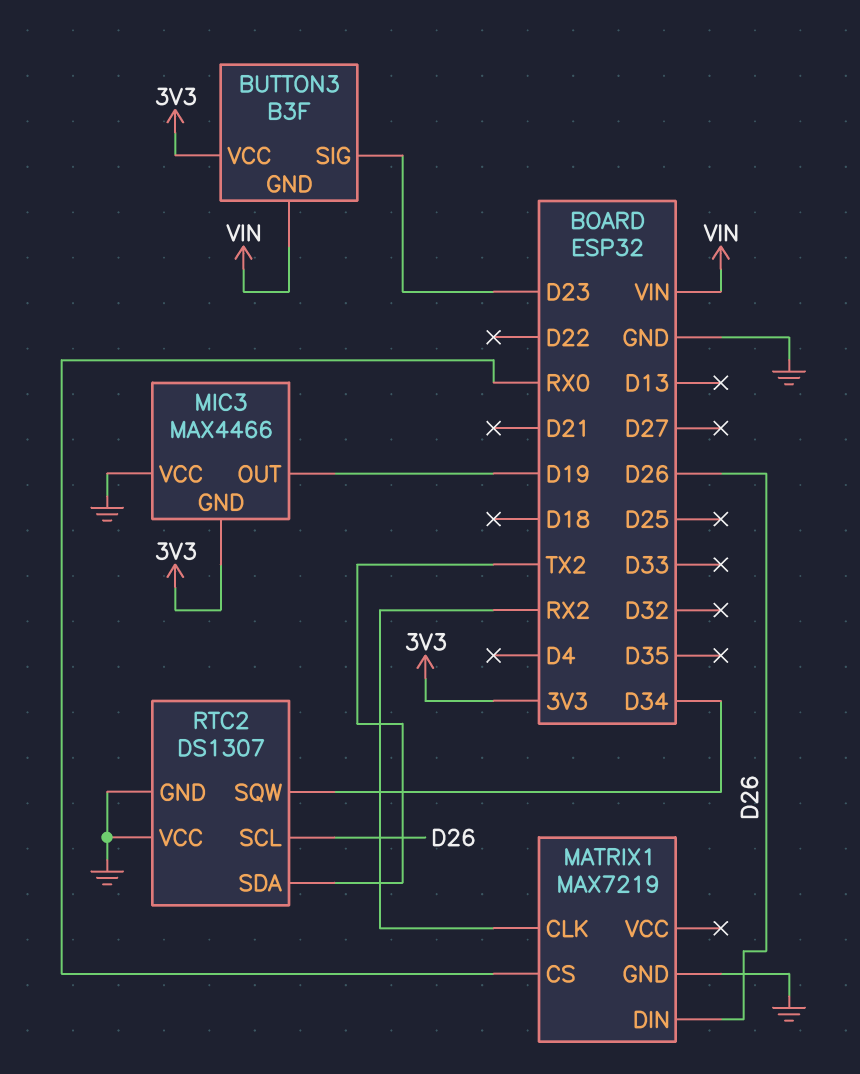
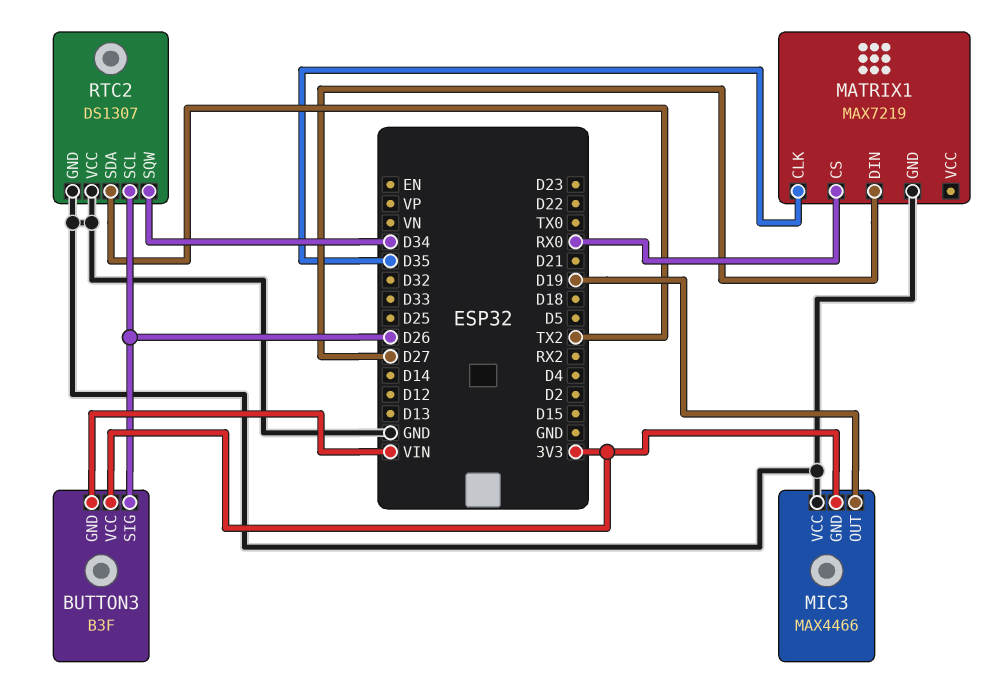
BUTTON3 pin SIG: D23 -> D26
MATRIX1 pin CLK: RX2 -> D35
MATRIX1 pin DIN: D26 -> D27

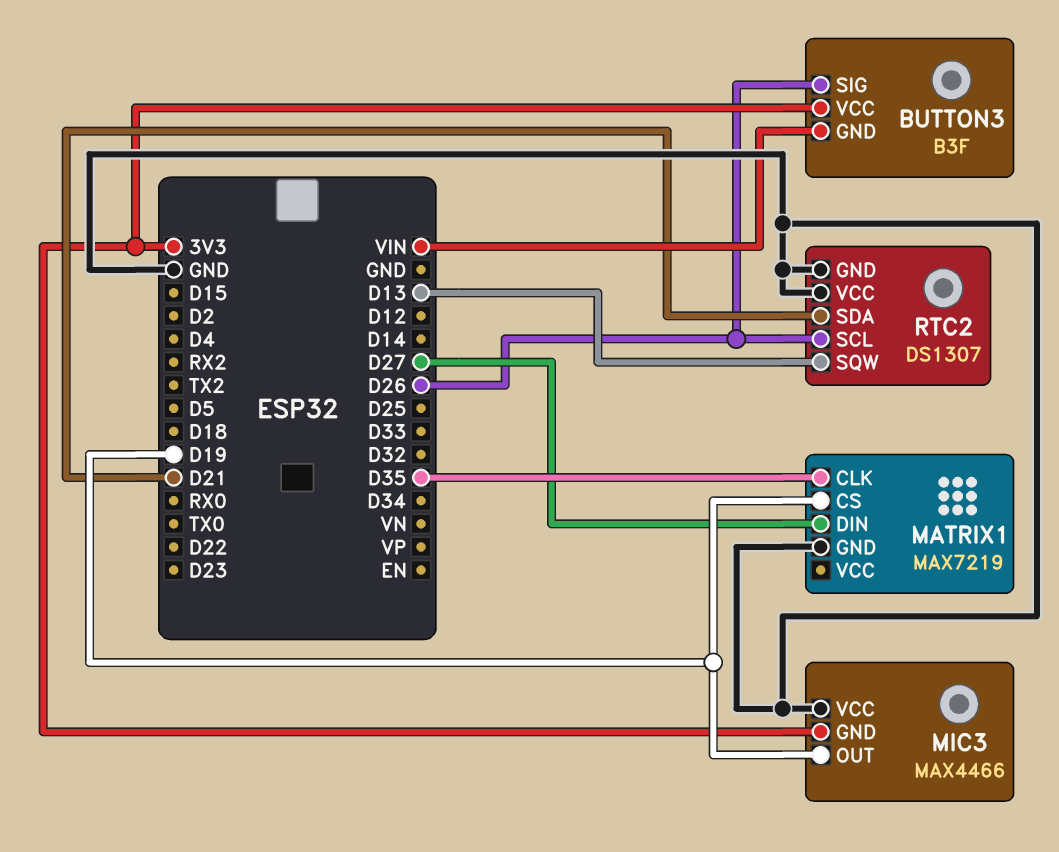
MATRIX1 pin CS: RX0 -> D19
RTC2 pin SDA: TX2 -> D21
RTC2 pin SQW: D34 -> D13

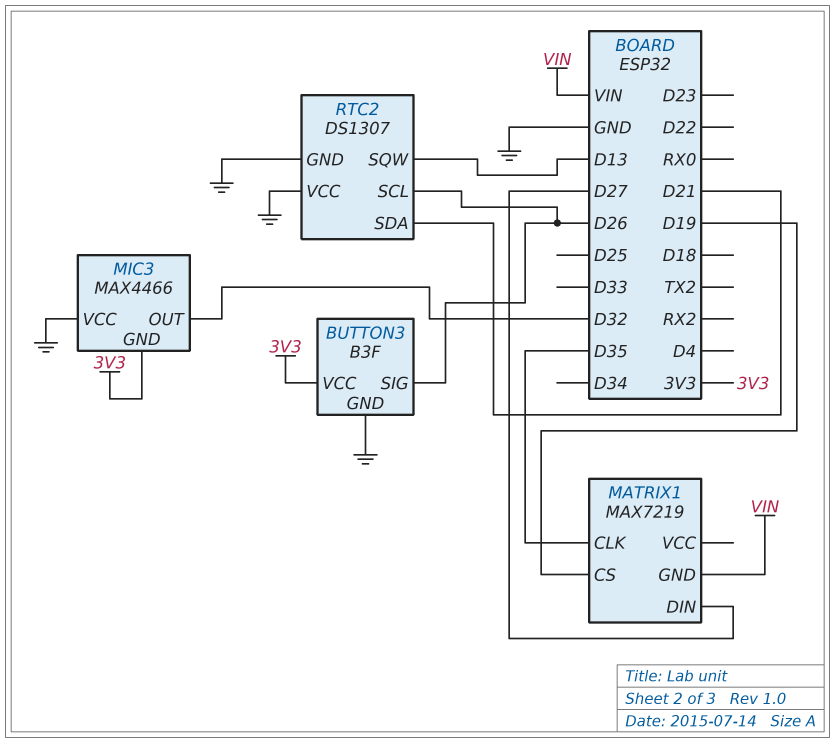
BUTTON3 pin GND: VIN -> GND
MATRIX1 pin GND: GND -> VIN
MIC3 pin OUT: D19 -> D32

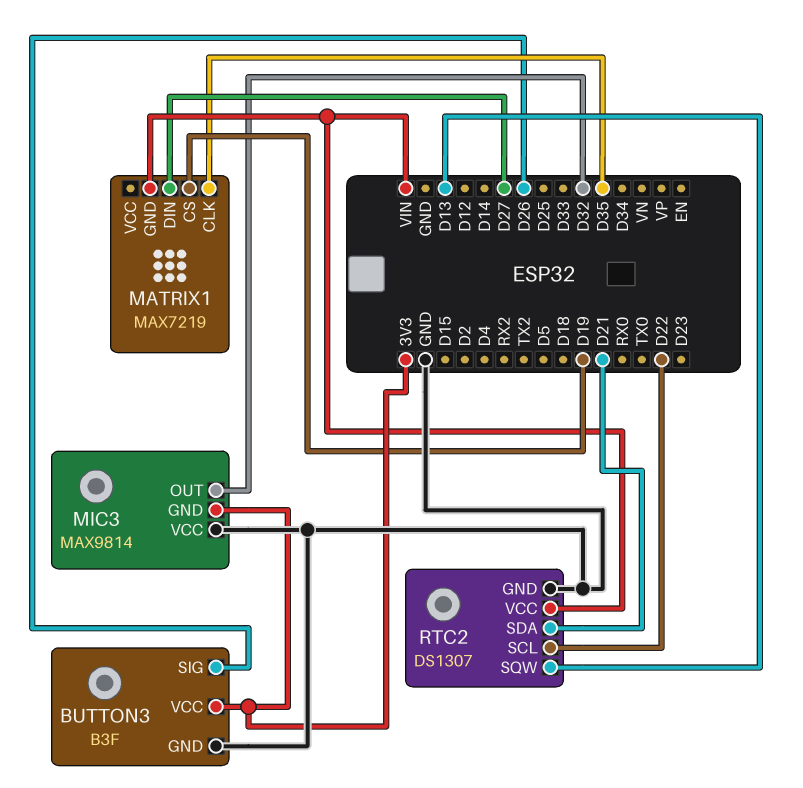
MIC3: MAX4466 -> MAX9814
RTC2 pin SCL: D26 -> D22
RTC2 pin VCC: GND -> VIN

